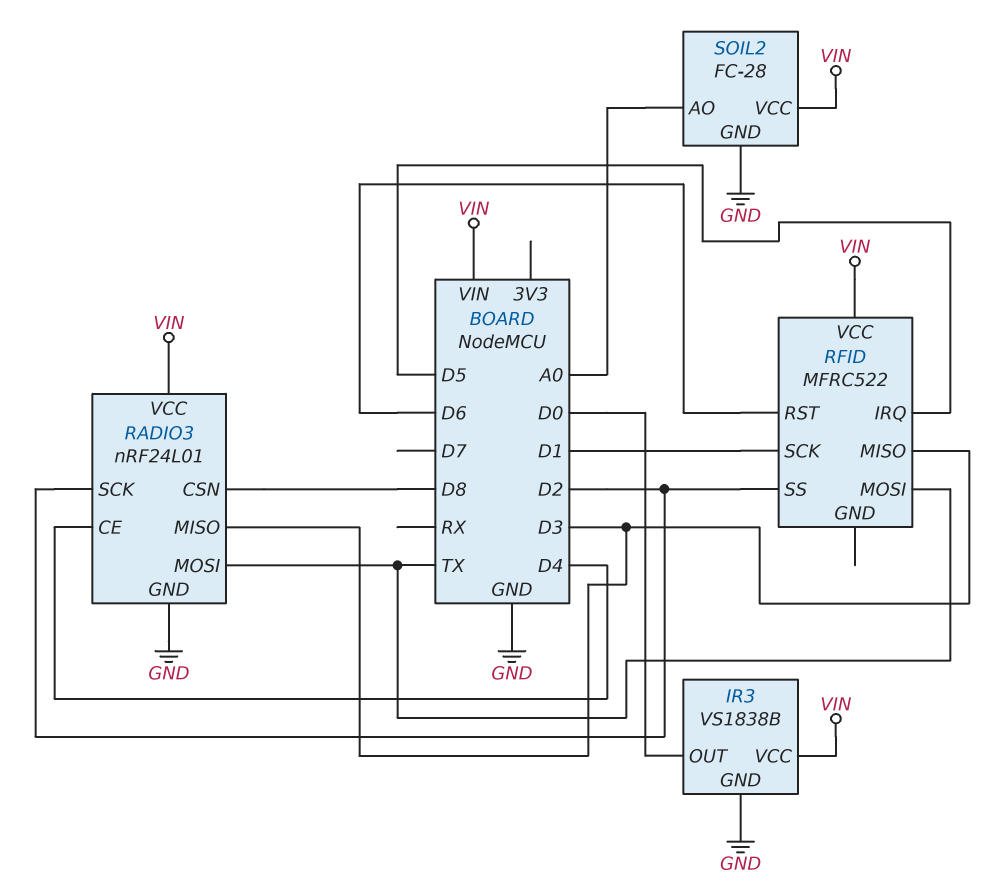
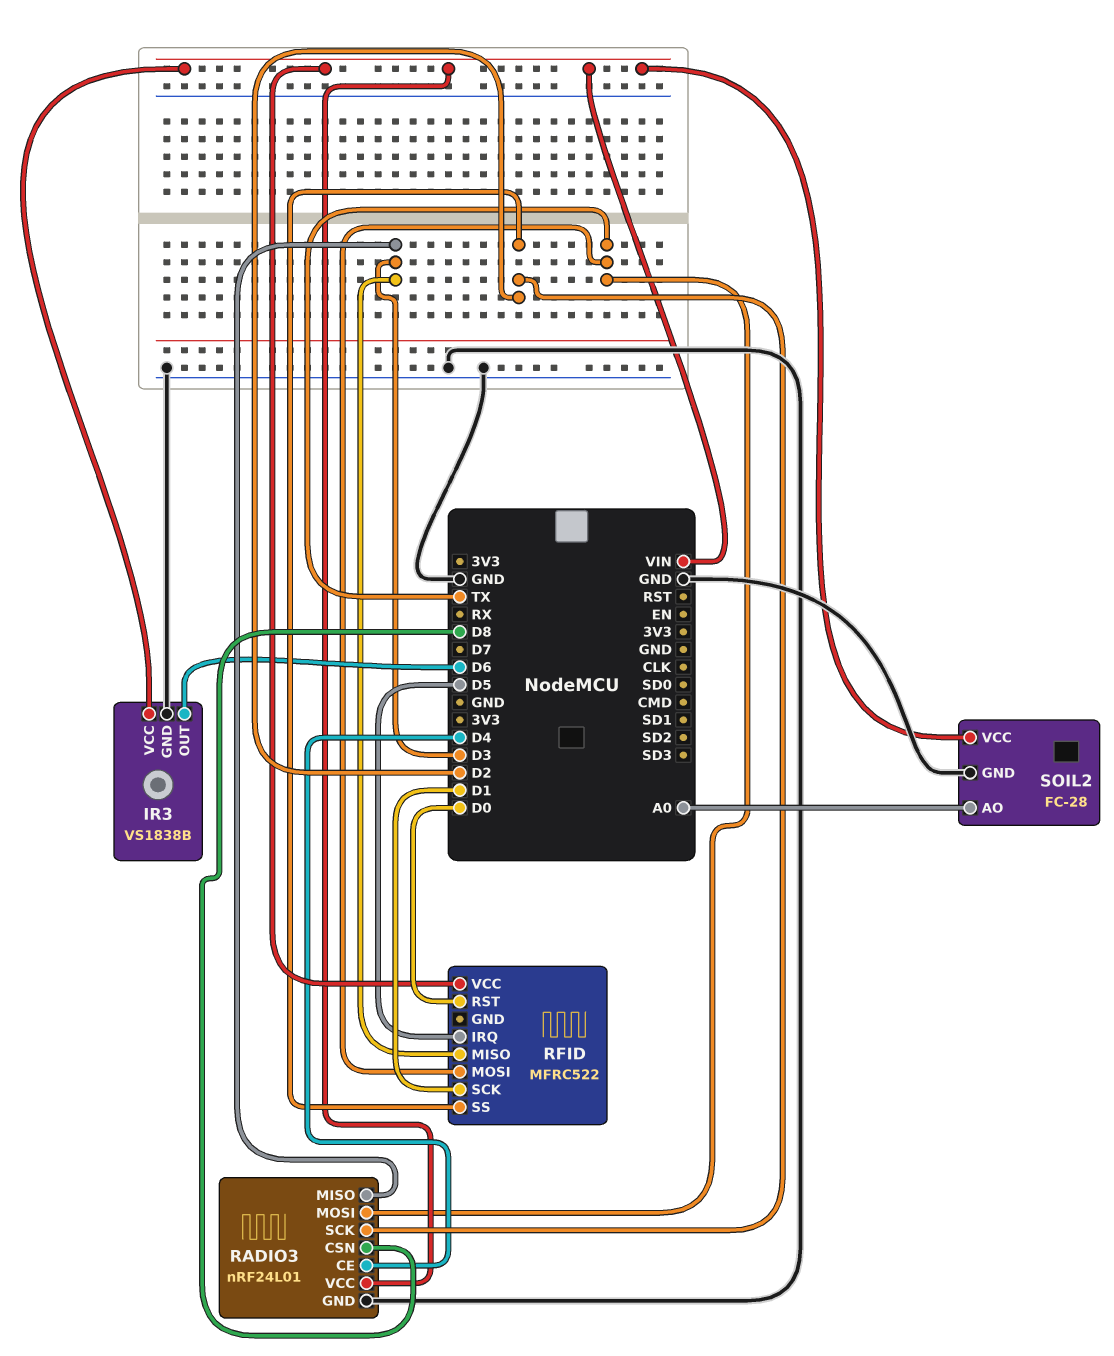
IR3 pin OUT: D0 -> D6
RFID pin RST: D6 -> D0

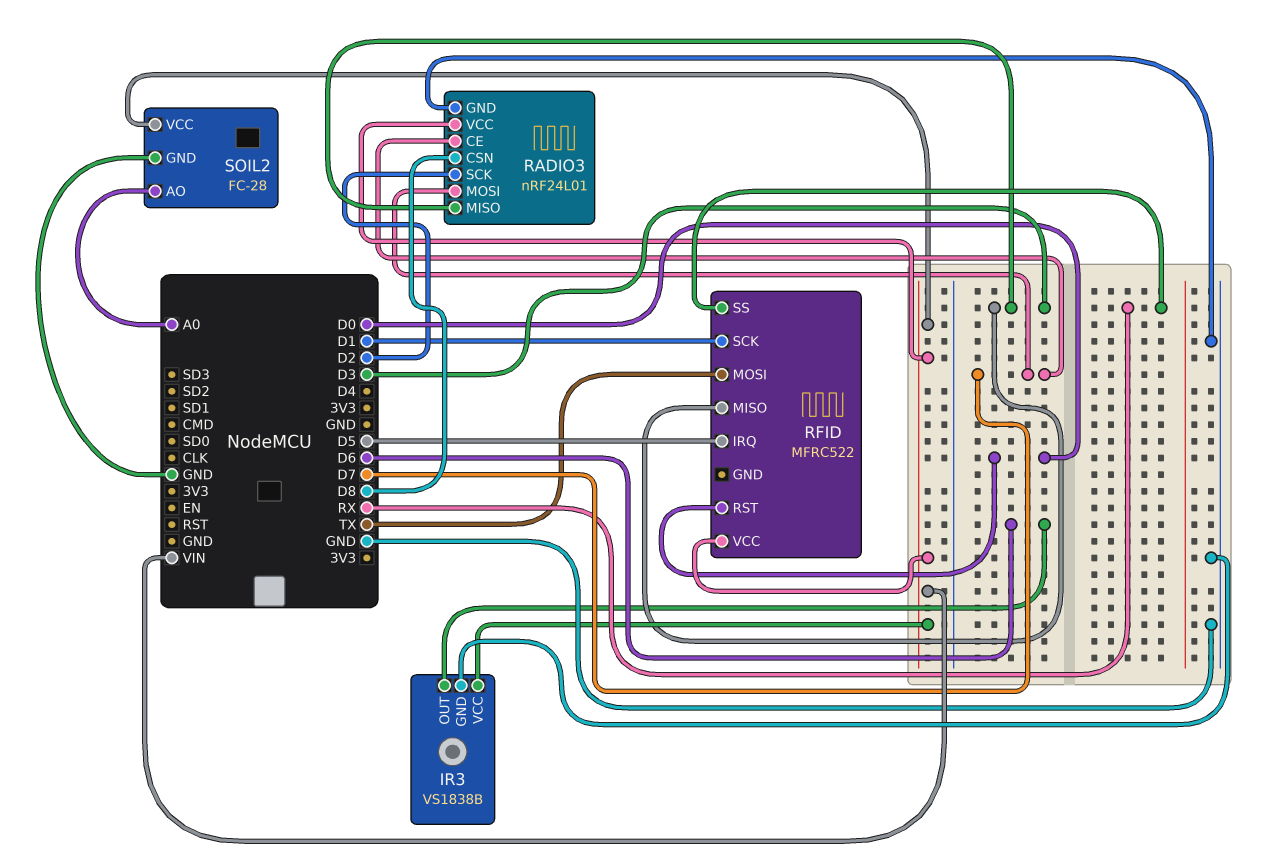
RADIO3 pin CE: D4 -> D7
RADIO3 pin MOSI: TX -> D7
RFID pin SS: D2 -> RX

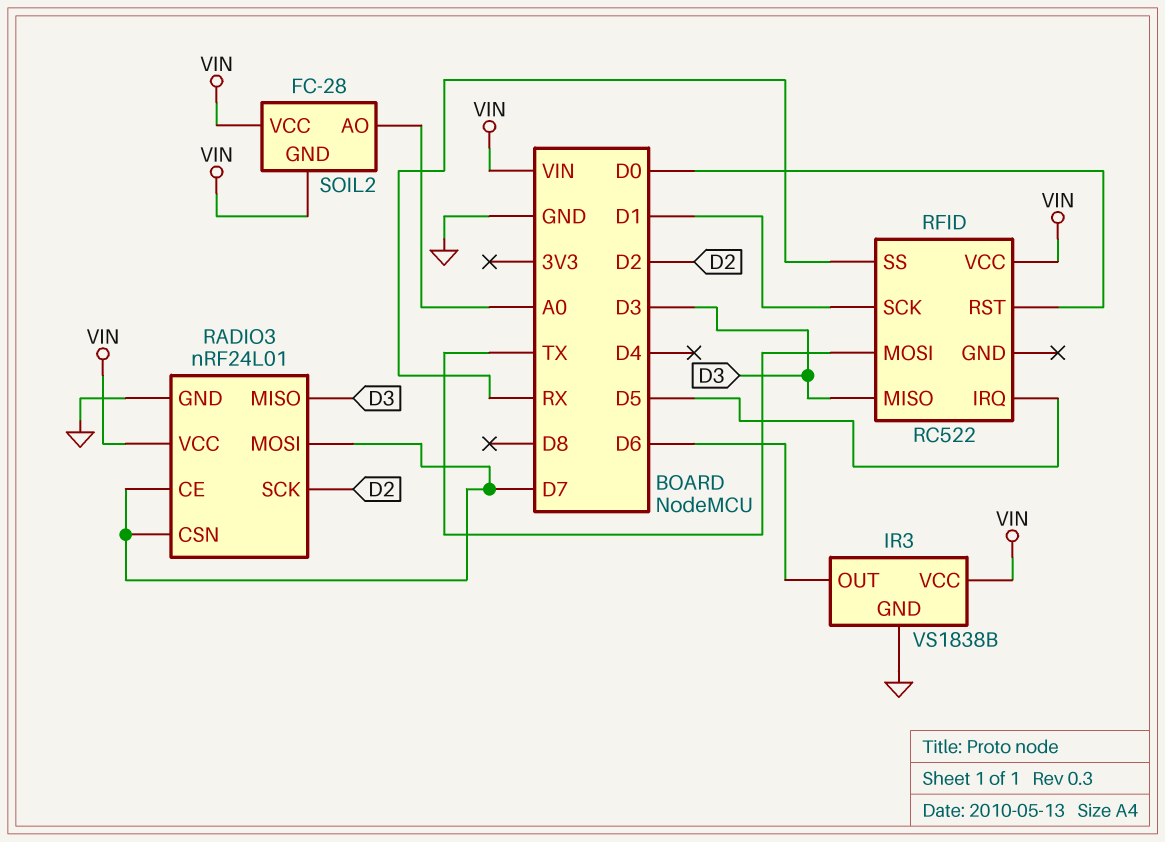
RADIO3 pin CSN: D8 -> D7
RFID: MFRC522 -> RC522
SOIL2 pin GND: GND -> VIN

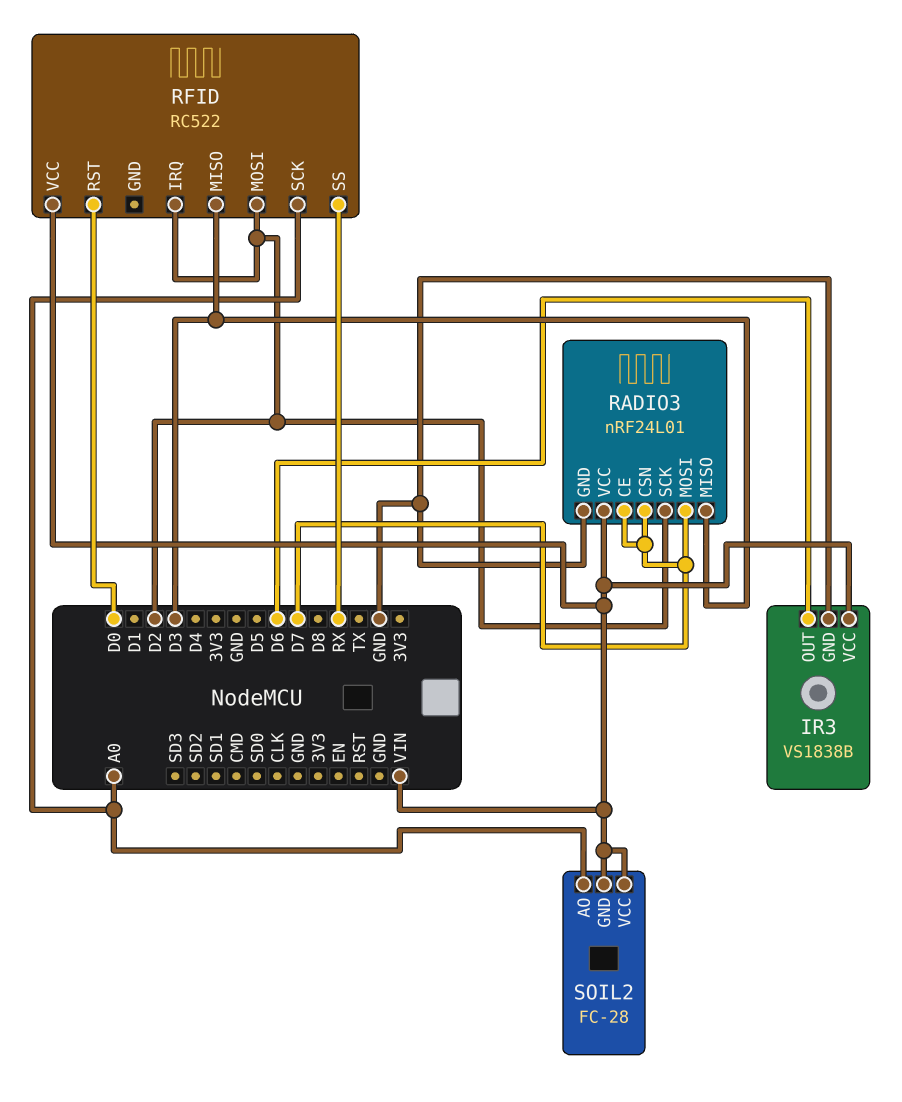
RFID pin IRQ: D5 -> D2
RFID pin MOSI: TX -> D2
RFID pin SCK: D1 -> A0

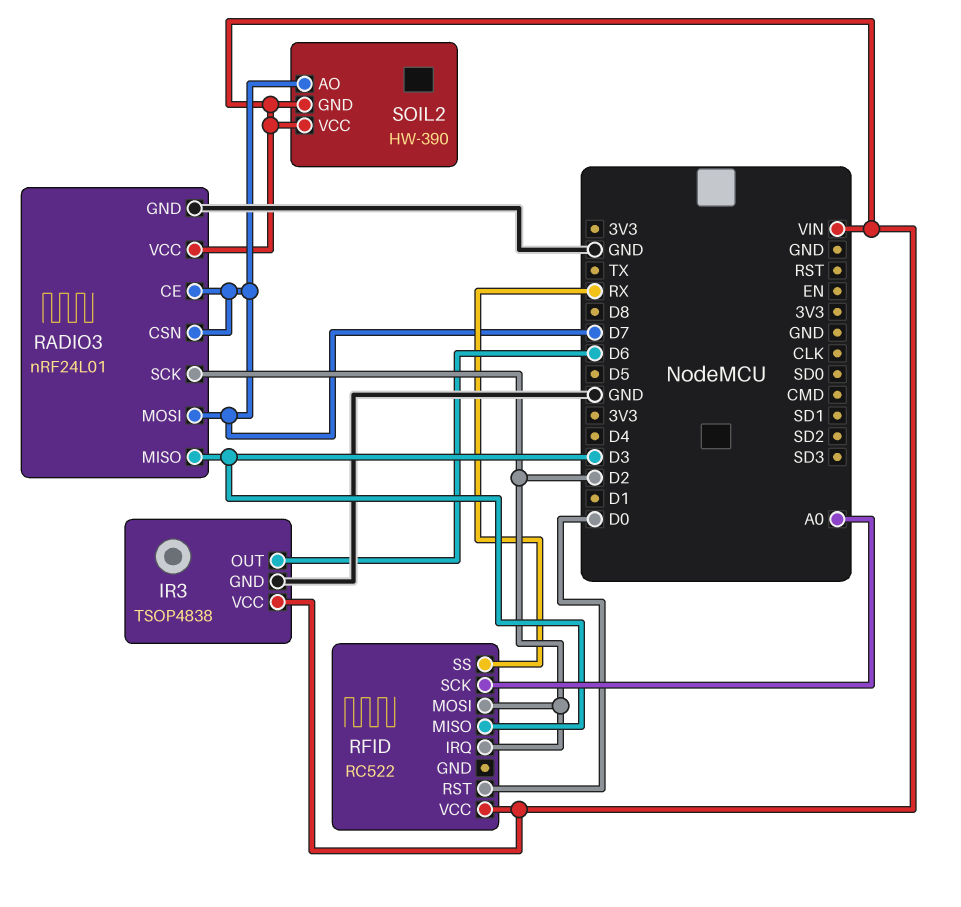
IR3: VS1838B -> TSOP4838
SOIL2: FC-28 -> HW-390
SOIL2 pin AO: A0 -> D7

